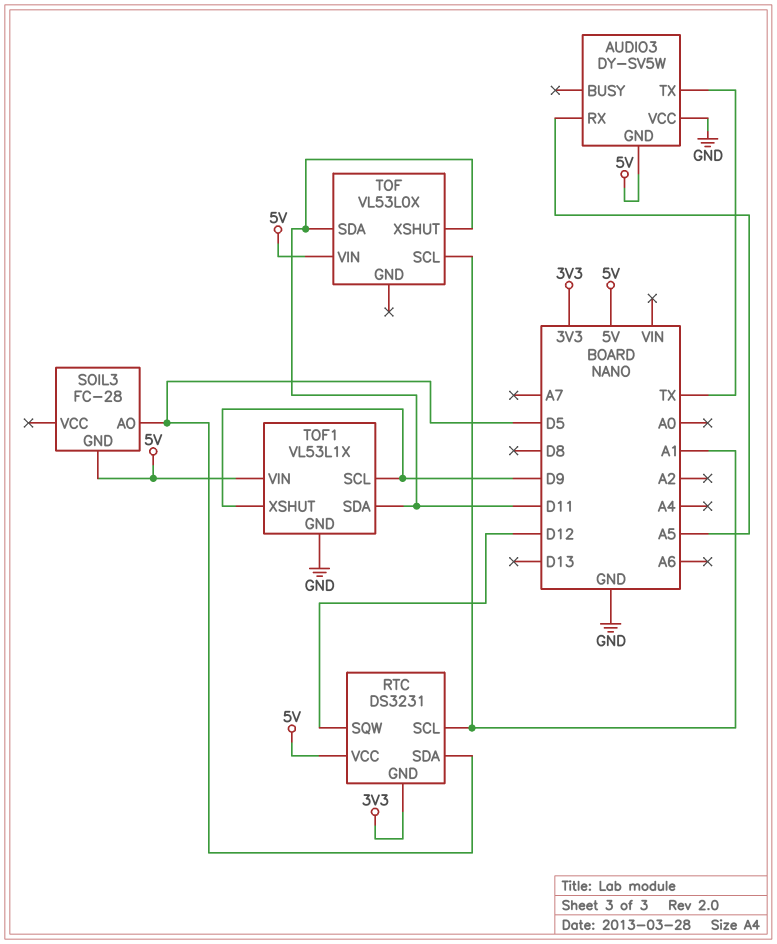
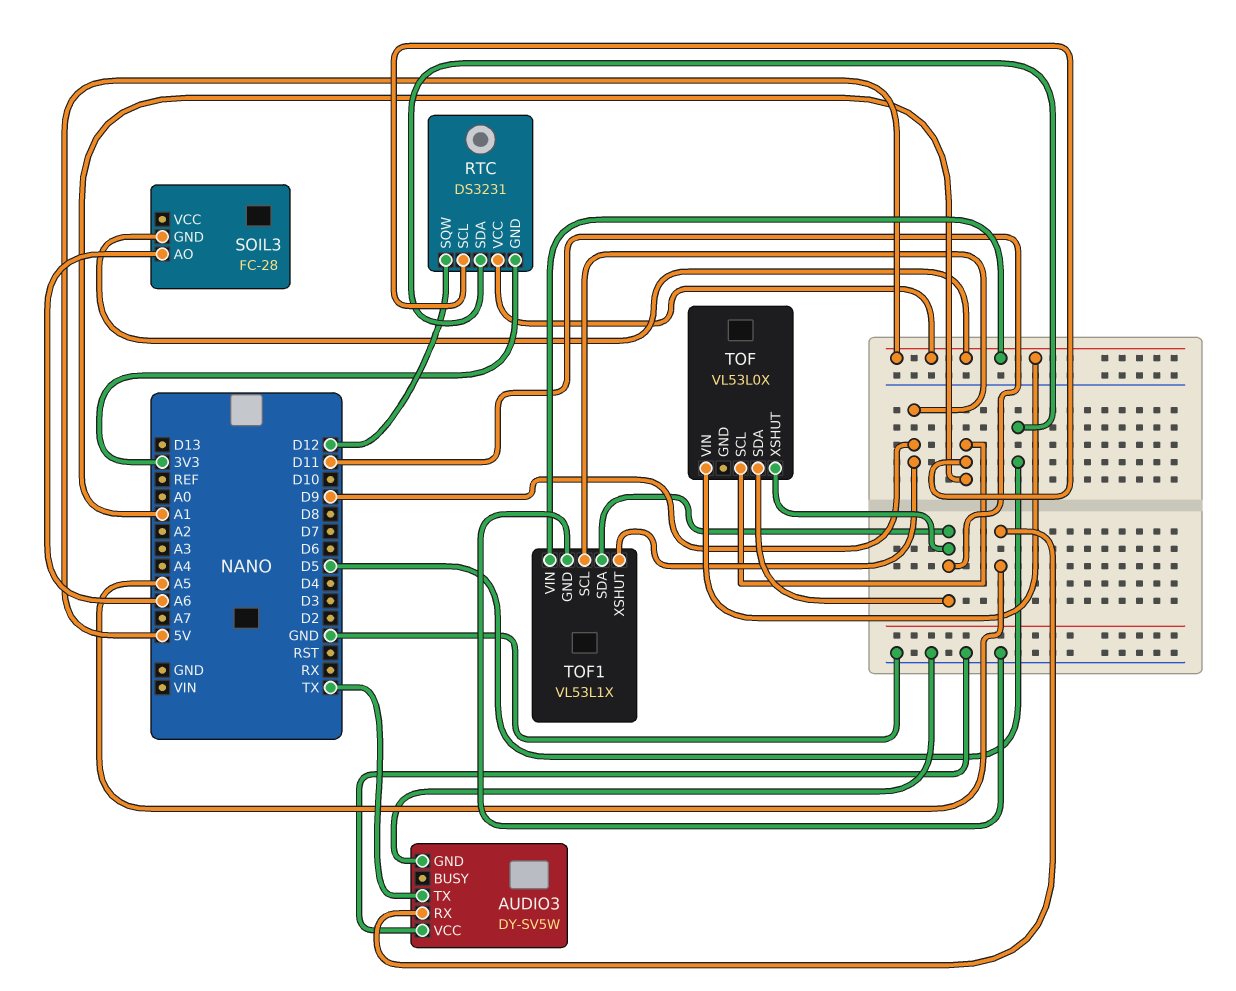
AUDIO3 pin GND: 5V -> GND
SOIL3 pin AO: D5 -> A6

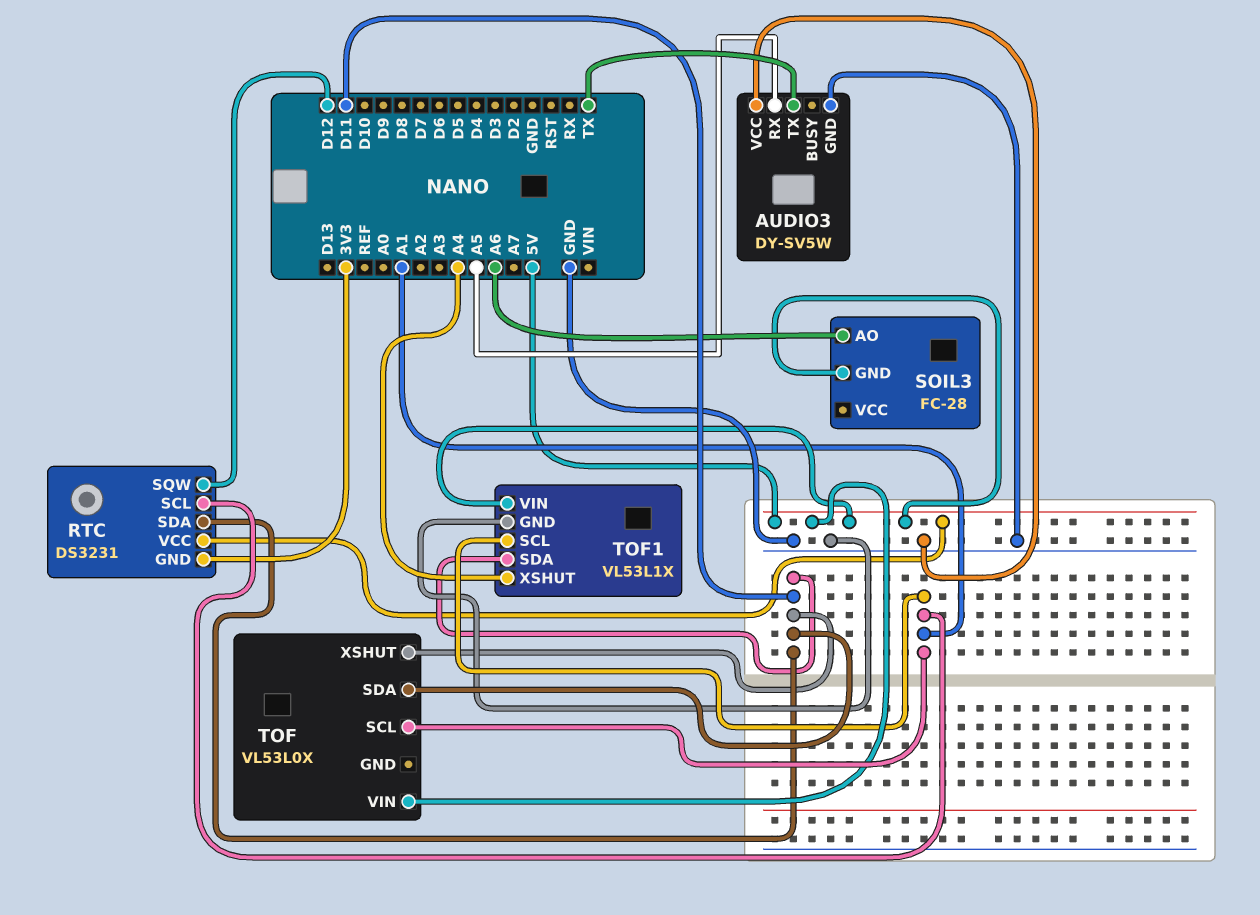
RTC pin SDA: D5 -> D11
TOF1 pin SCL: D9 -> A1
TOF1 pin XSHUT: D9 -> A4

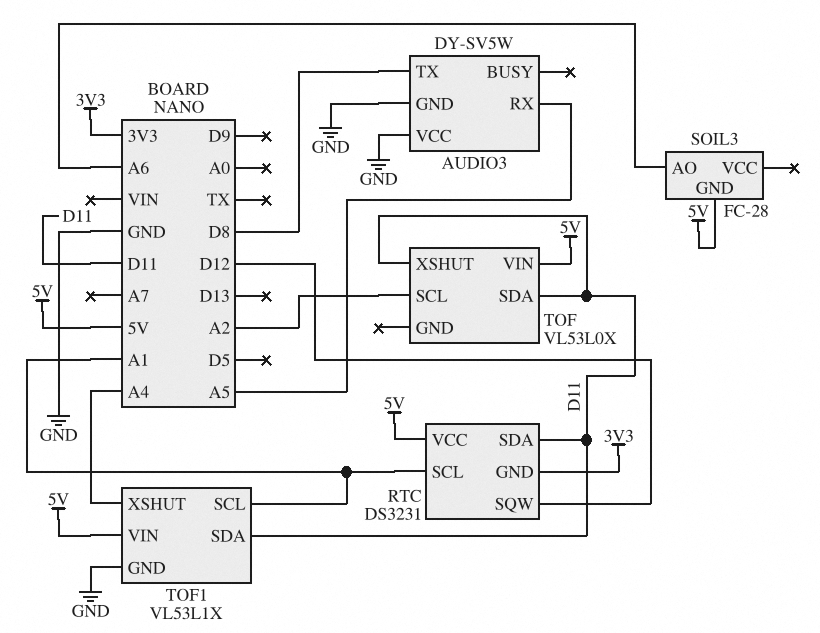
AUDIO3 pin TX: TX -> D8
TOF pin SCL: A1 -> A2

